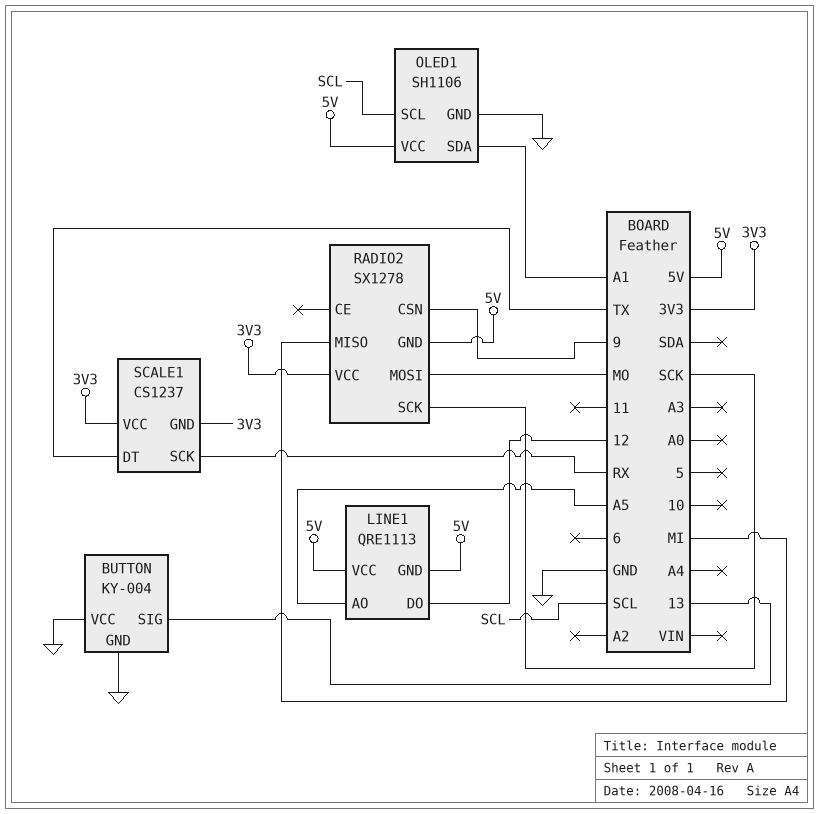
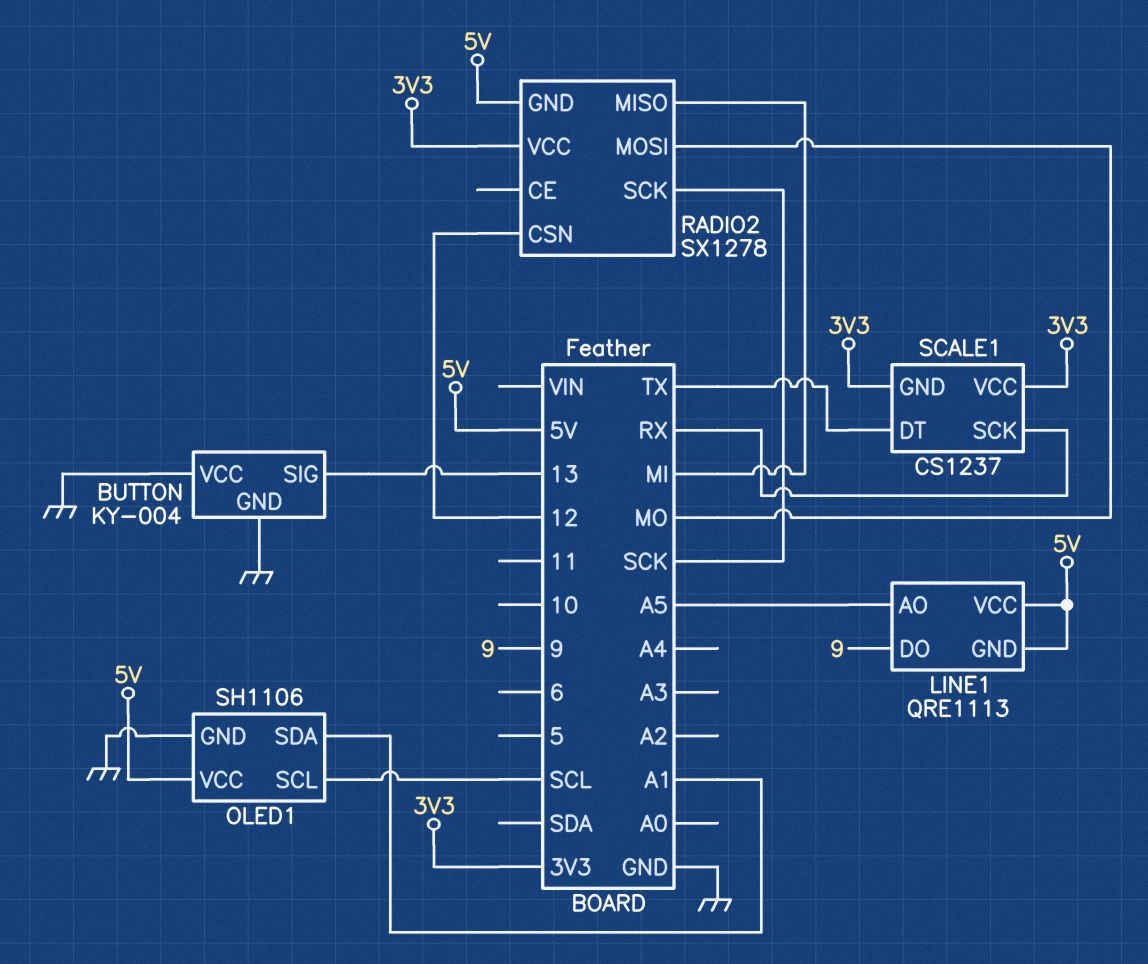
LINE1 pin DO: 12 -> 9
RADIO2 pin CSN: 9 -> 12

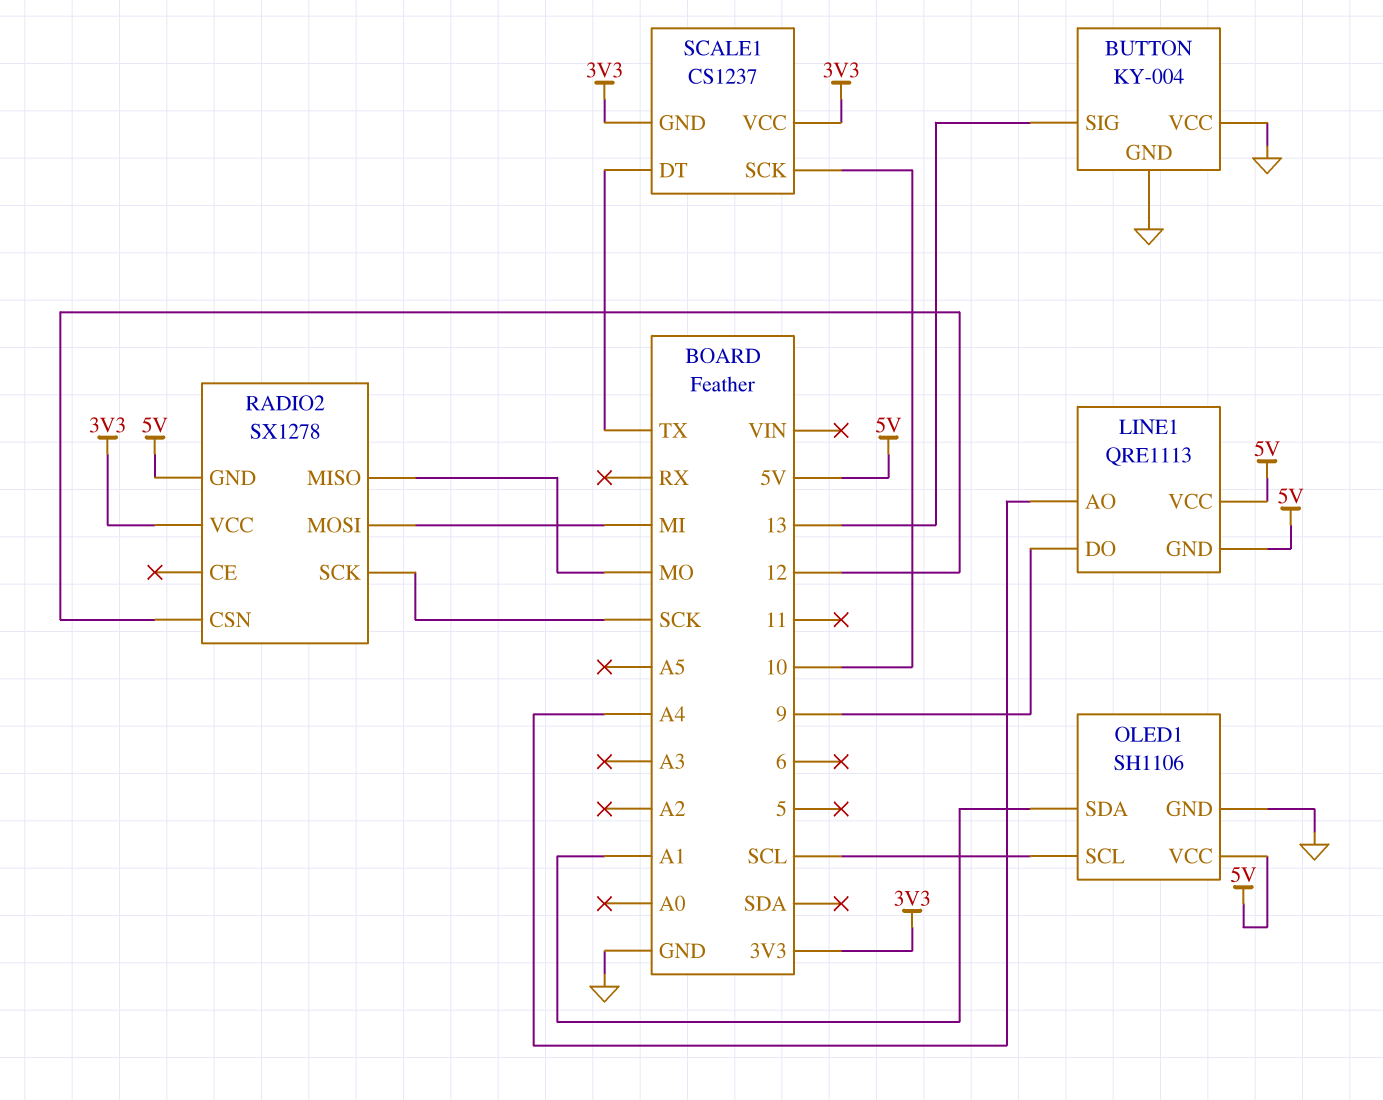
LINE1 pin AO: A5 -> A4
RADIO2 pin MISO: MI -> MO
RADIO2 pin MOSI: MO -> MI
SCALE1 pin SCK: RX -> 10

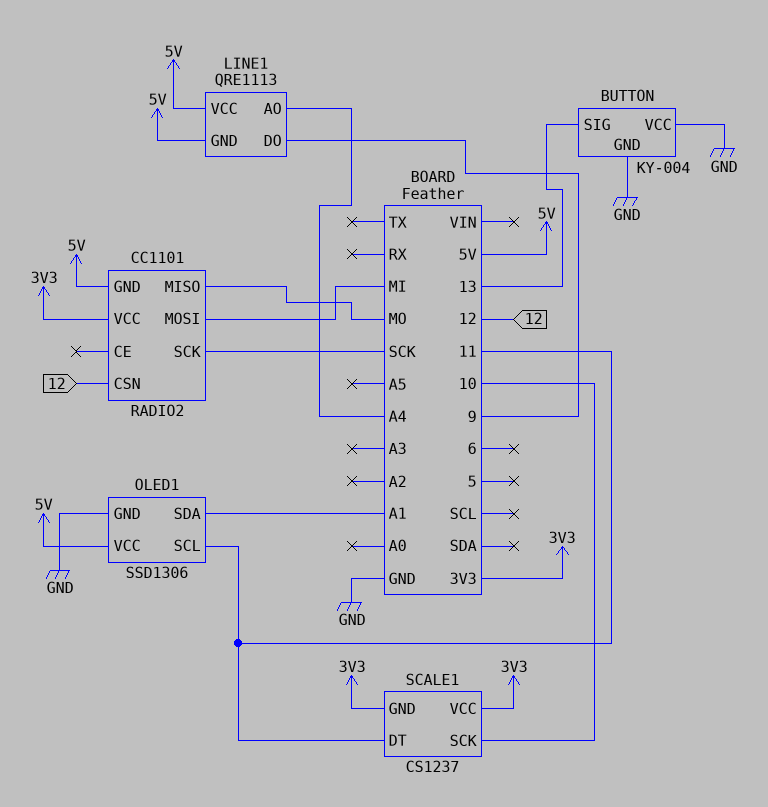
OLED1: SH1106 -> SSD1306
OLED1 pin SCL: SCL -> 11
RADIO2: SX1278 -> CC1101
SCALE1 pin DT: TX -> 11

